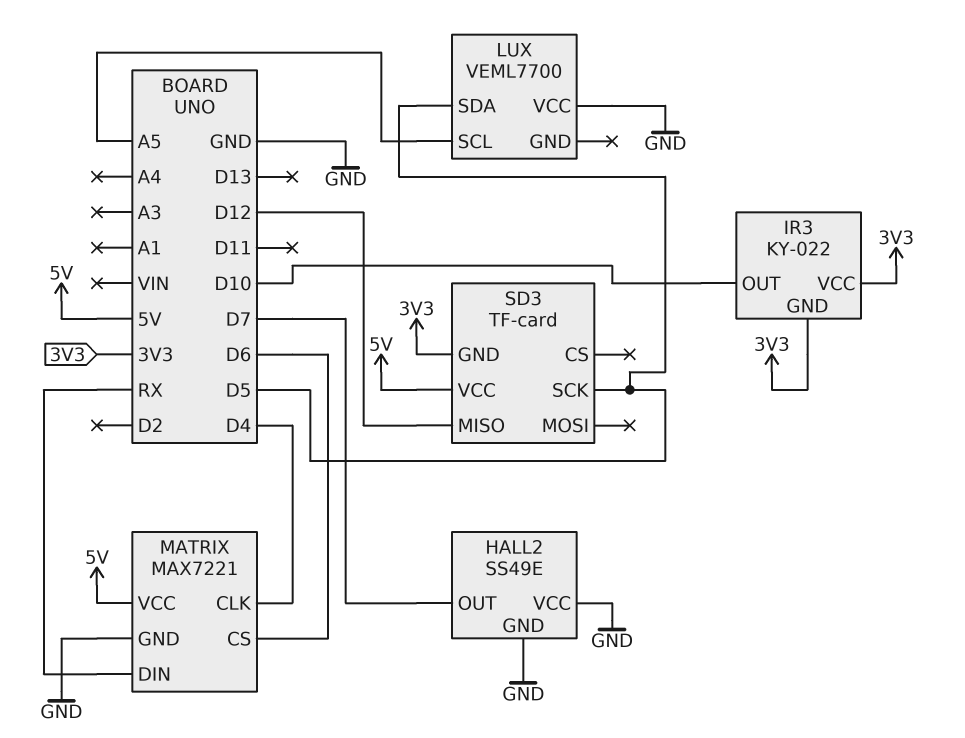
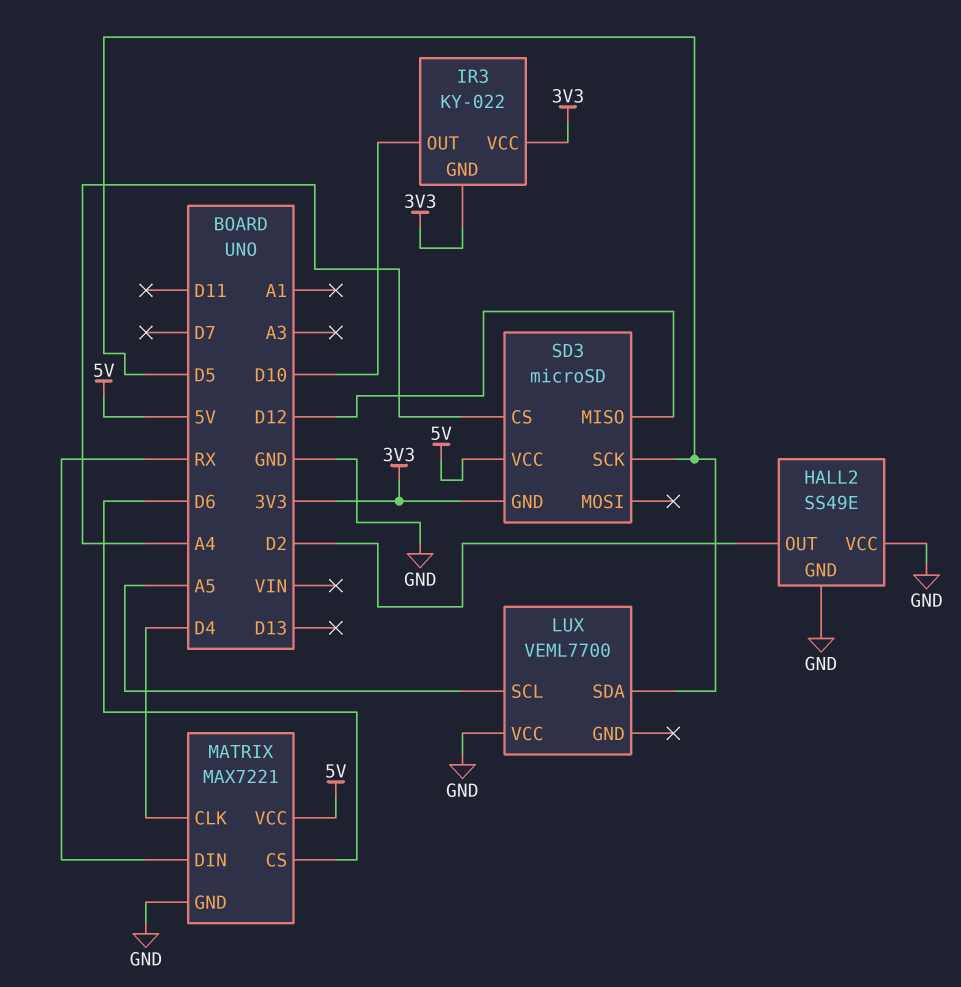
HALL2 pin OUT: D7 -> D2
SD3: TF-card -> microSD
SD3 pin CS: none -> A4

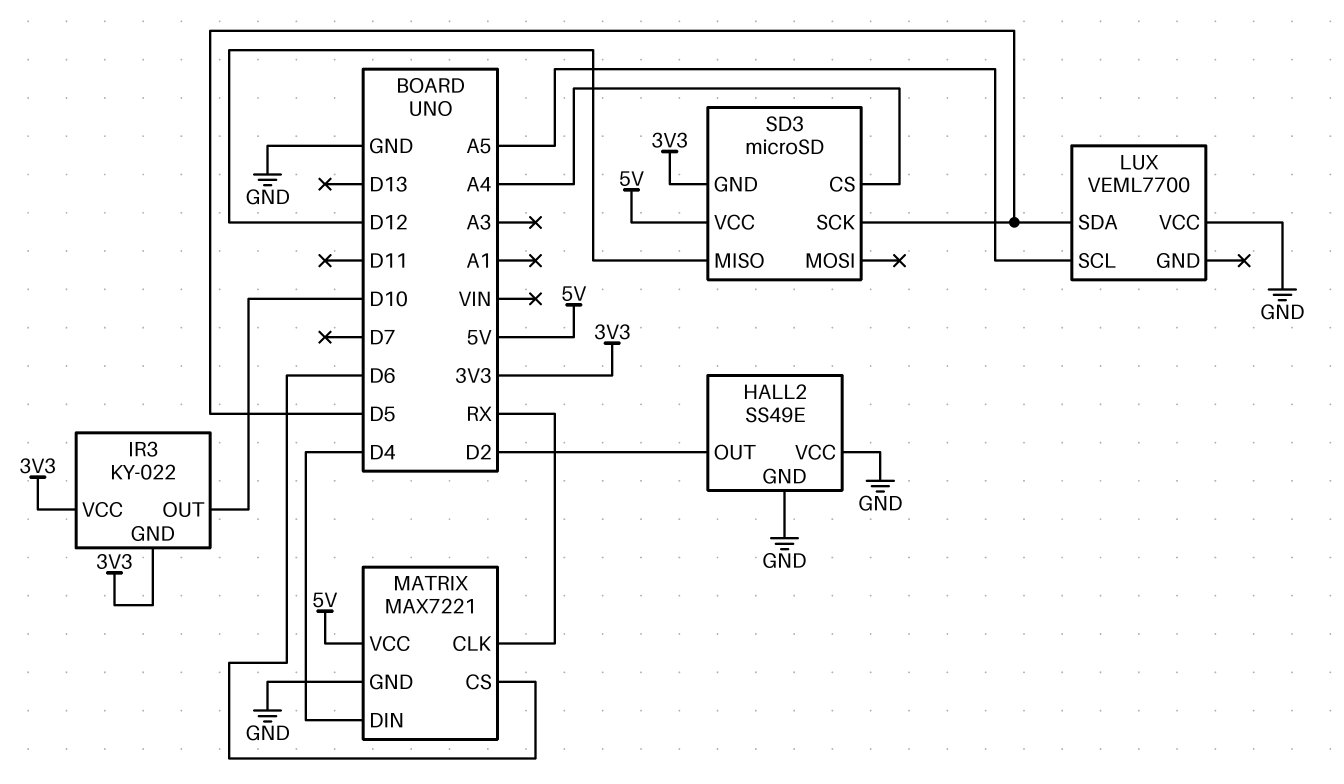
MATRIX pin CLK: D4 -> RX
MATRIX pin DIN: RX -> D4

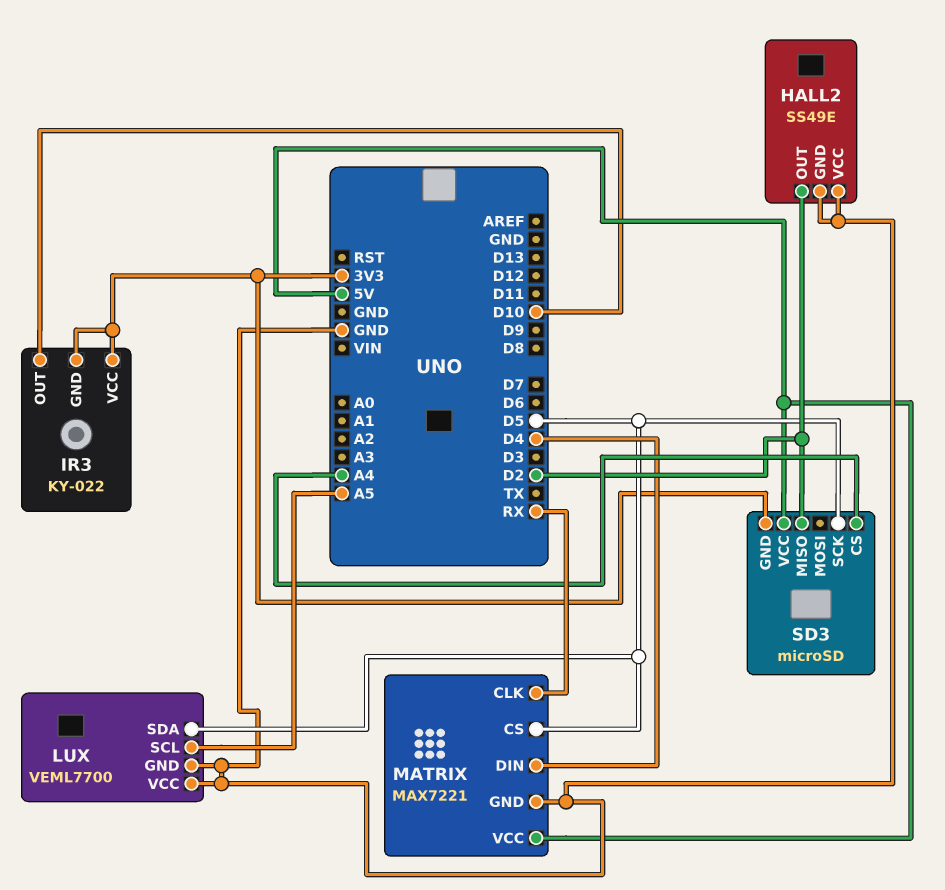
LUX pin GND: none -> GND
MATRIX pin CS: D6 -> D5
SD3 pin MISO: D12 -> D2

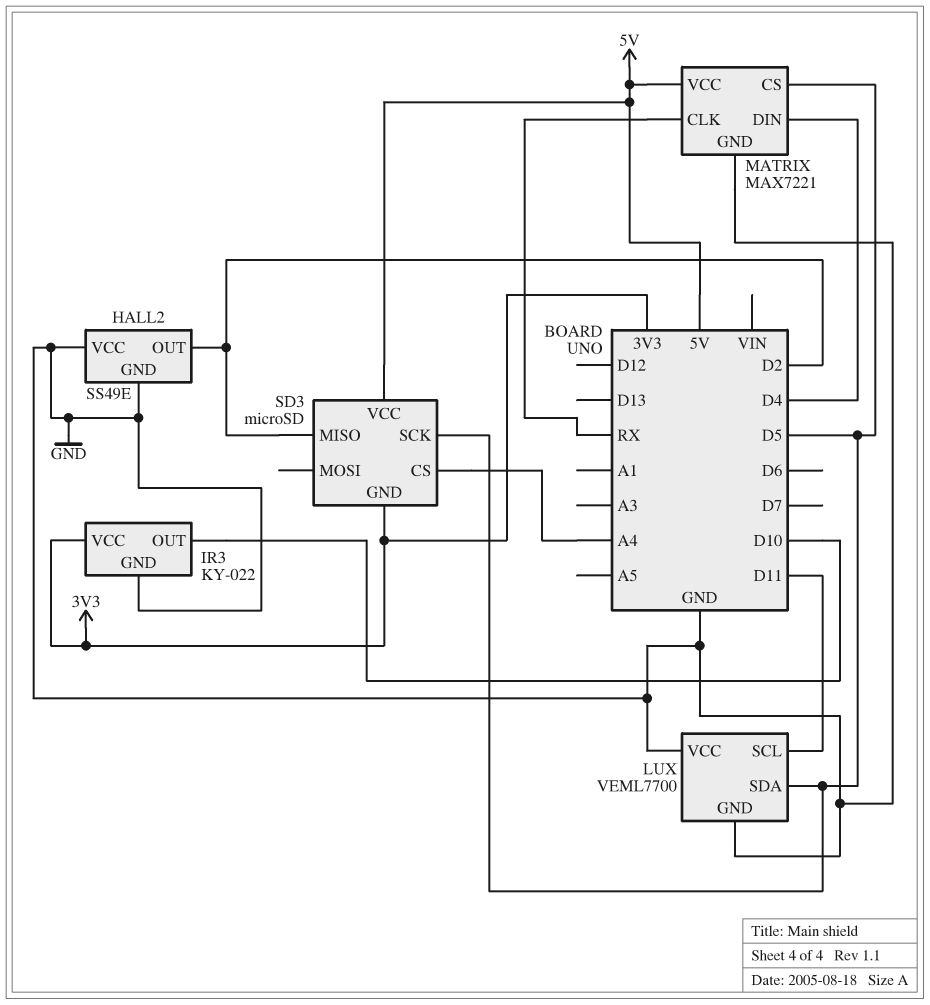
IR3 pin GND: 3V3 -> GND
LUX pin SCL: A5 -> D11

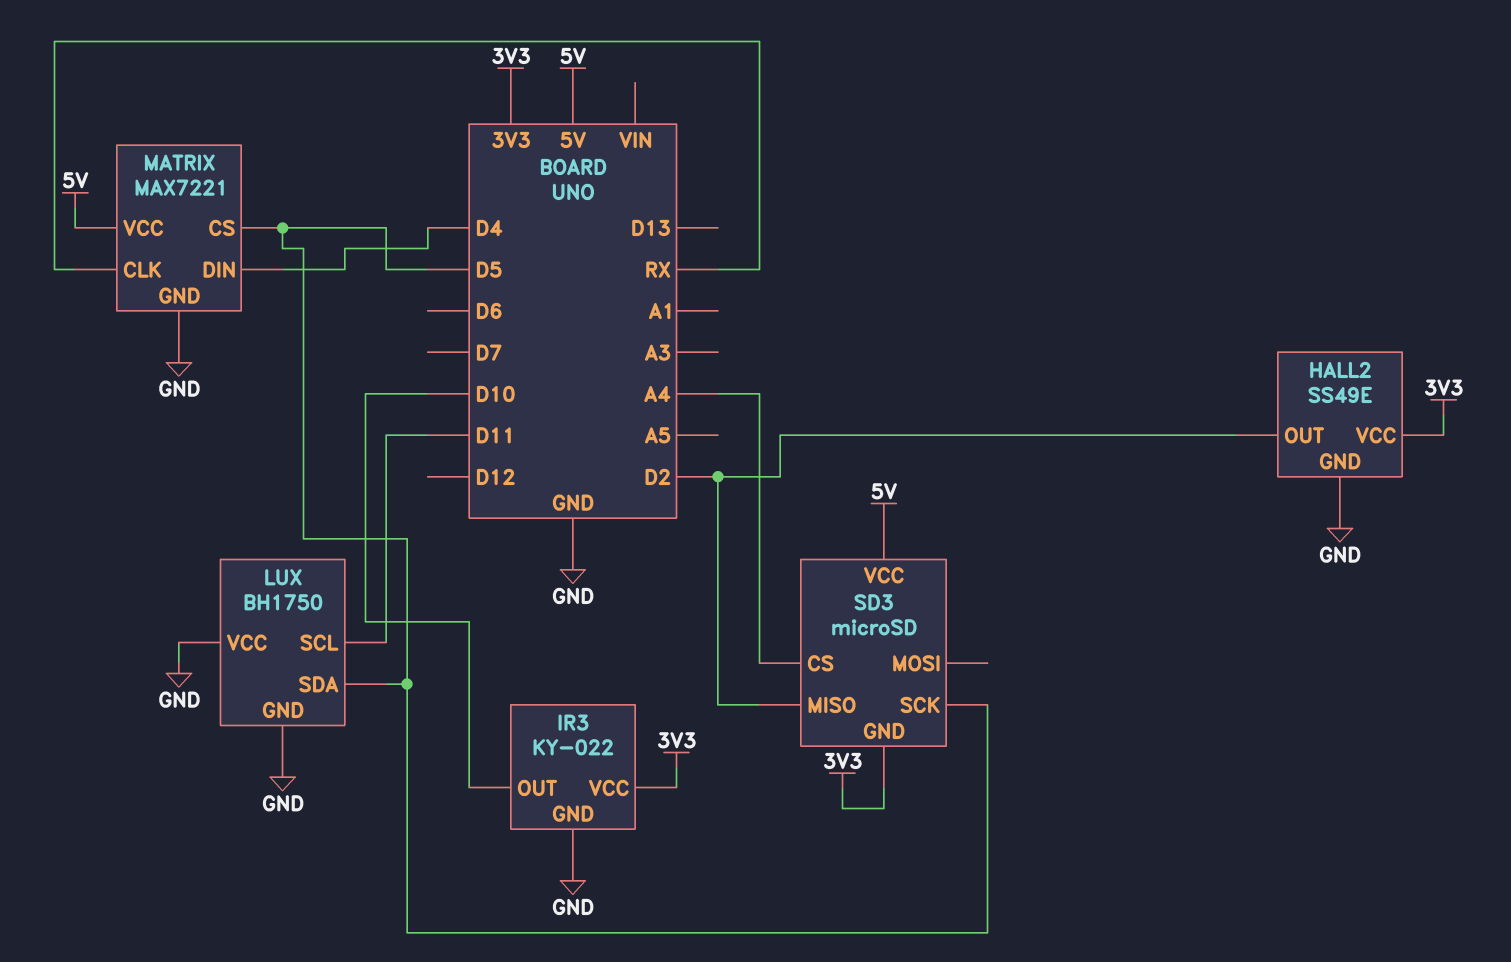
HALL2 pin VCC: GND -> 3V3
LUX: VEML7700 -> BH1750

